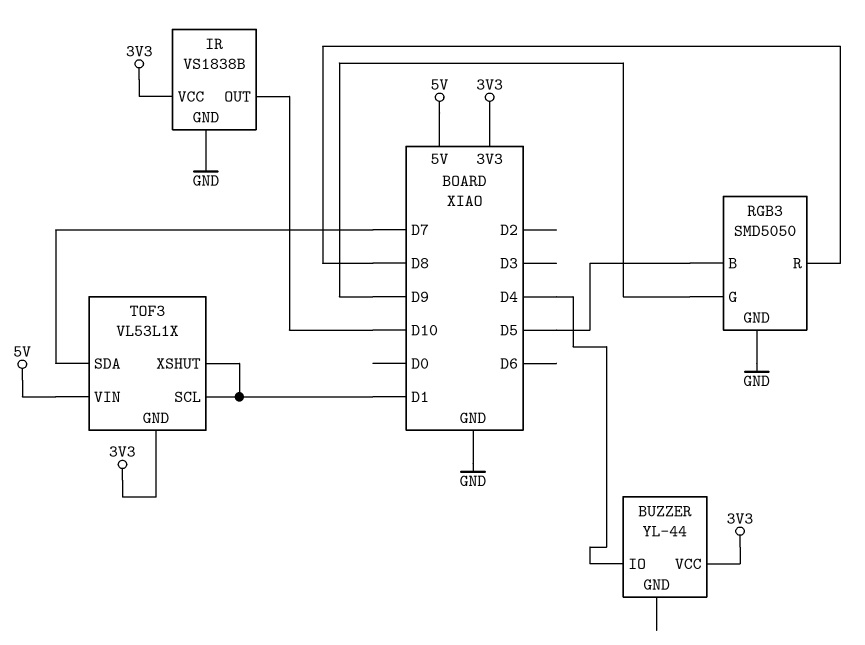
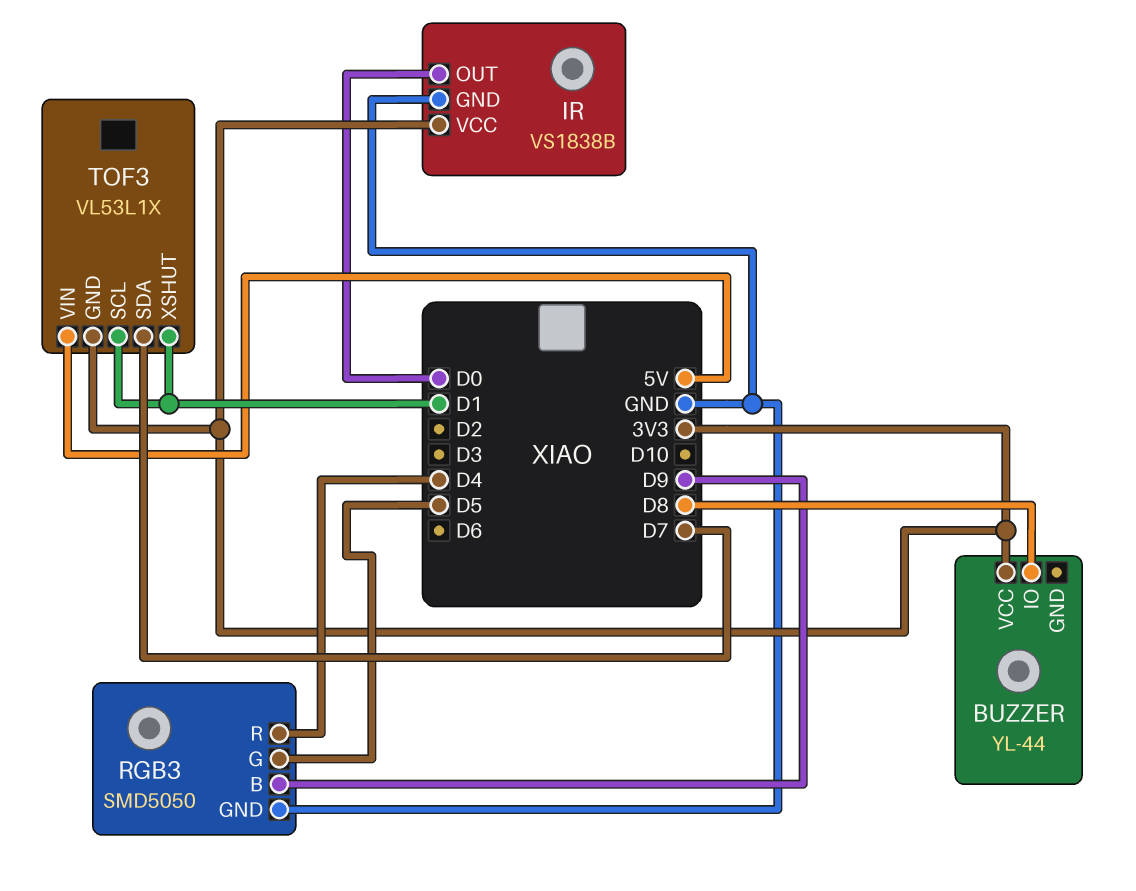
BUZZER pin IO: D4 -> D8
IR pin OUT: D10 -> D0
RGB3 pin B: D5 -> D9
RGB3 pin G: D9 -> D5
RGB3 pin R: D8 -> D4

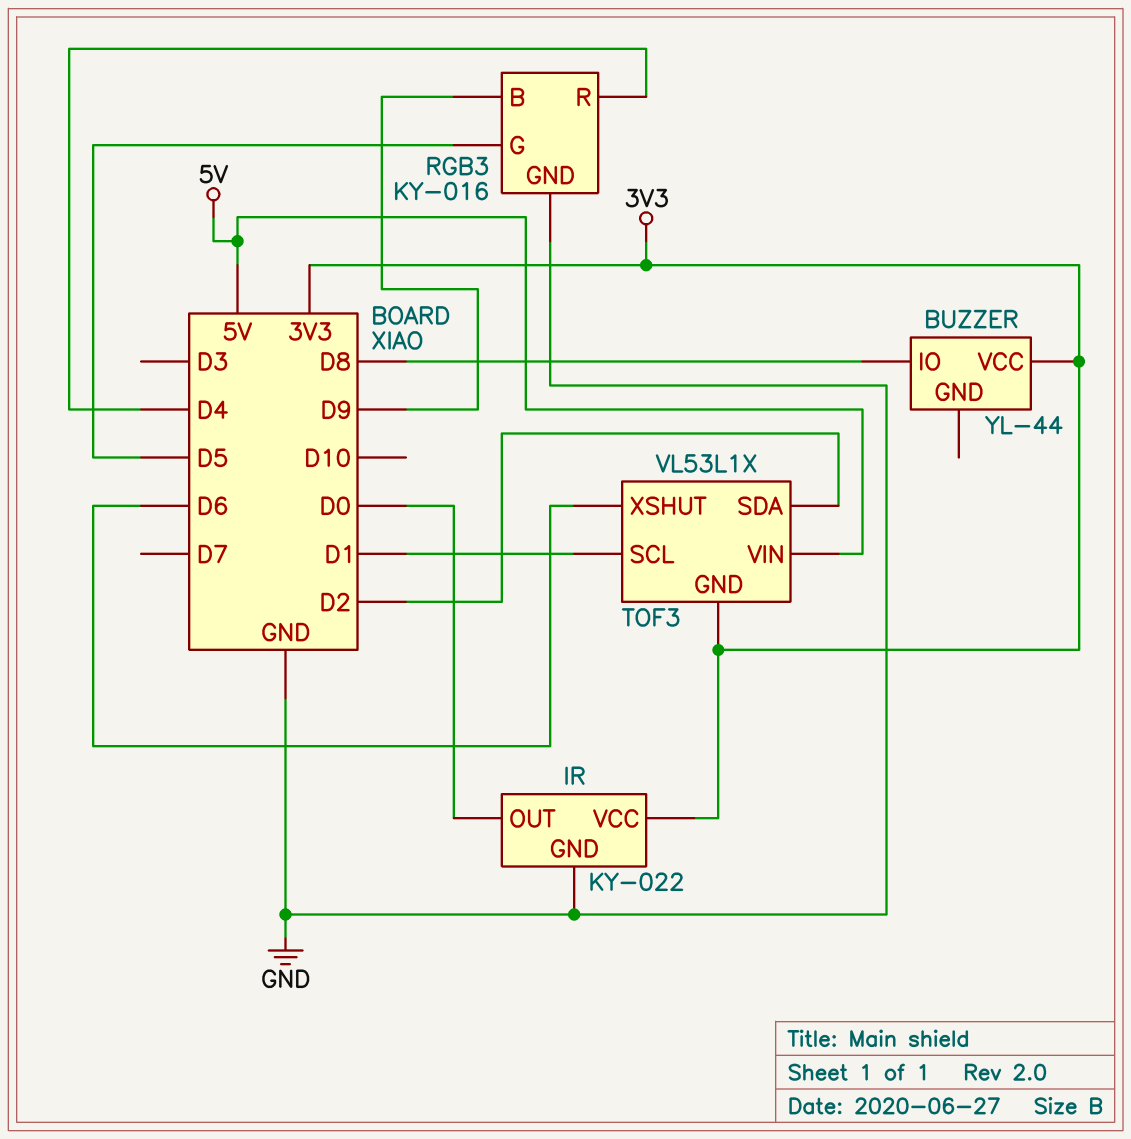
IR: VS1838B -> KY-022
RGB3: SMD5050 -> KY-016
TOF3 pin SDA: D7 -> D2
TOF3 pin XSHUT: D1 -> D6

